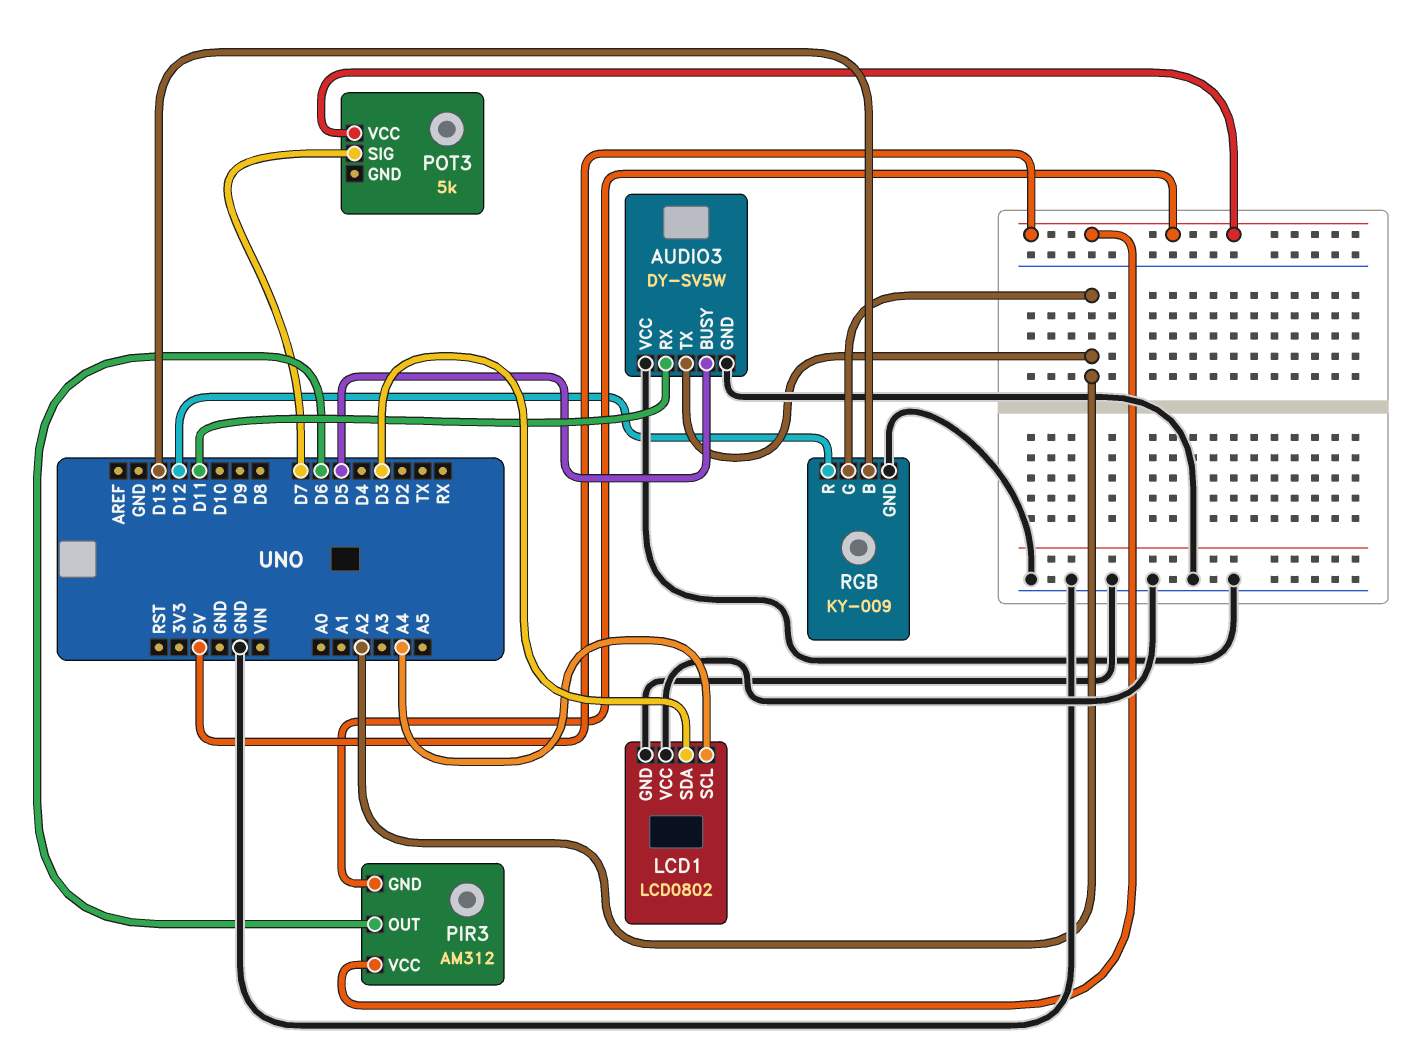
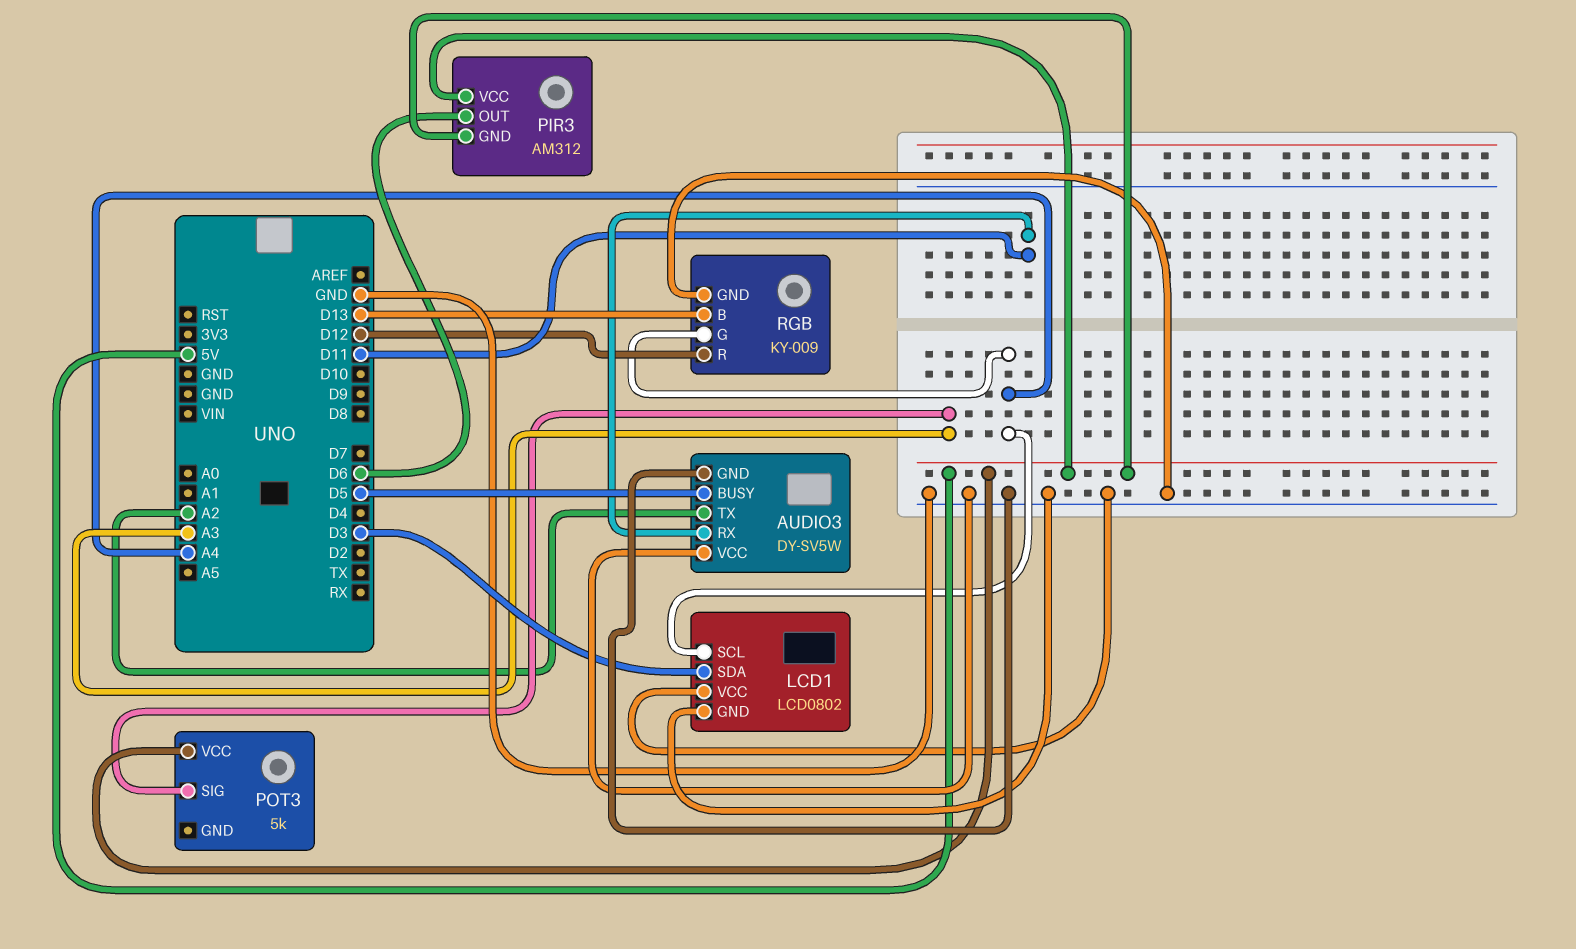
POT3 pin SIG: D7 -> A3
RGB pin G: A2 -> A4

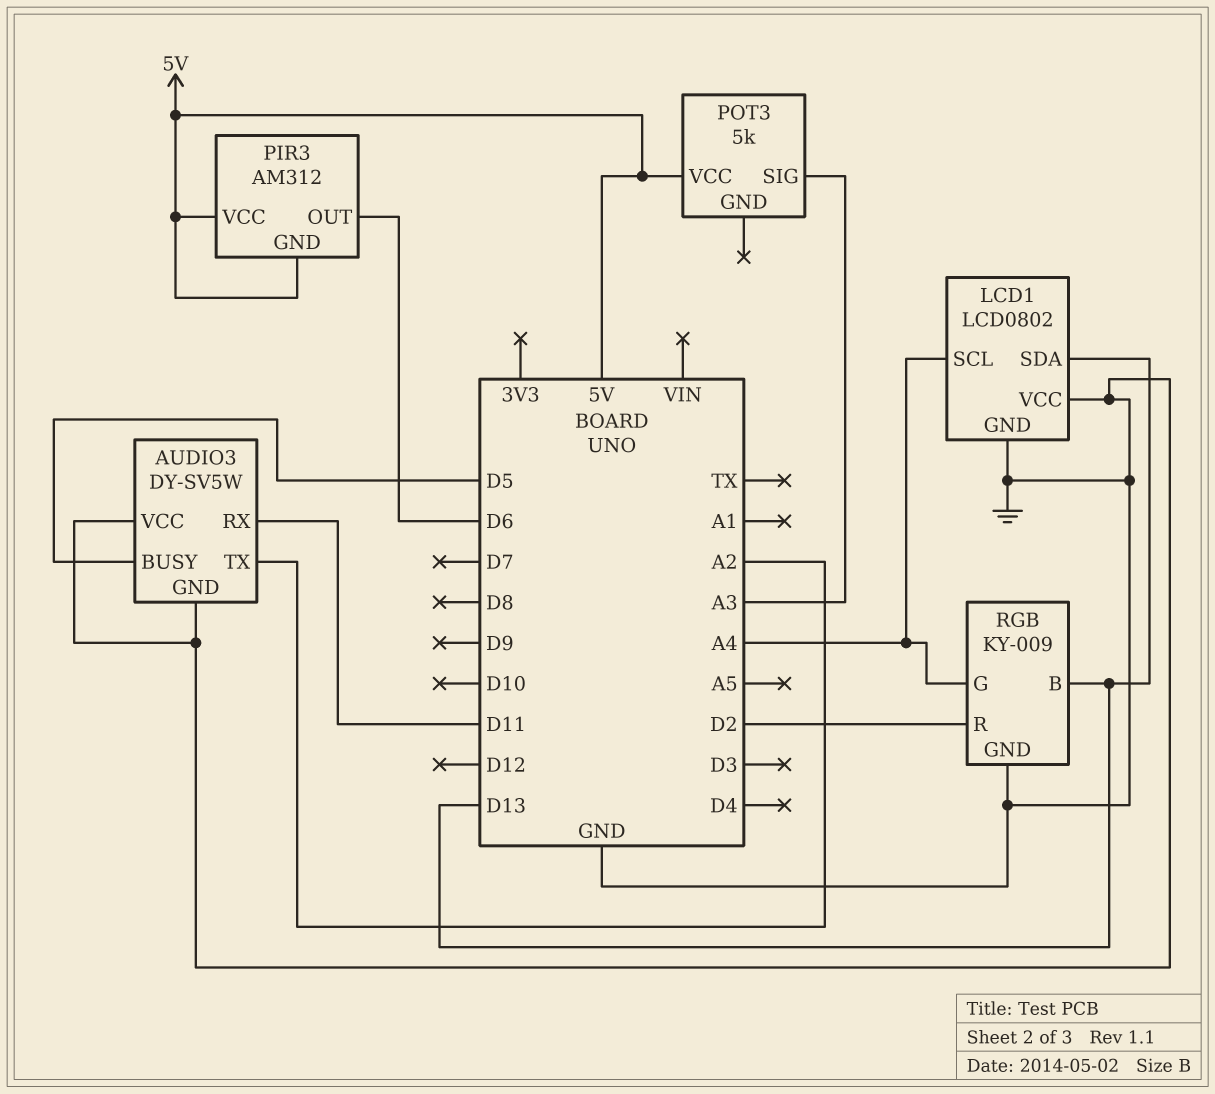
LCD1 pin SDA: D3 -> D13
RGB pin R: D12 -> D2

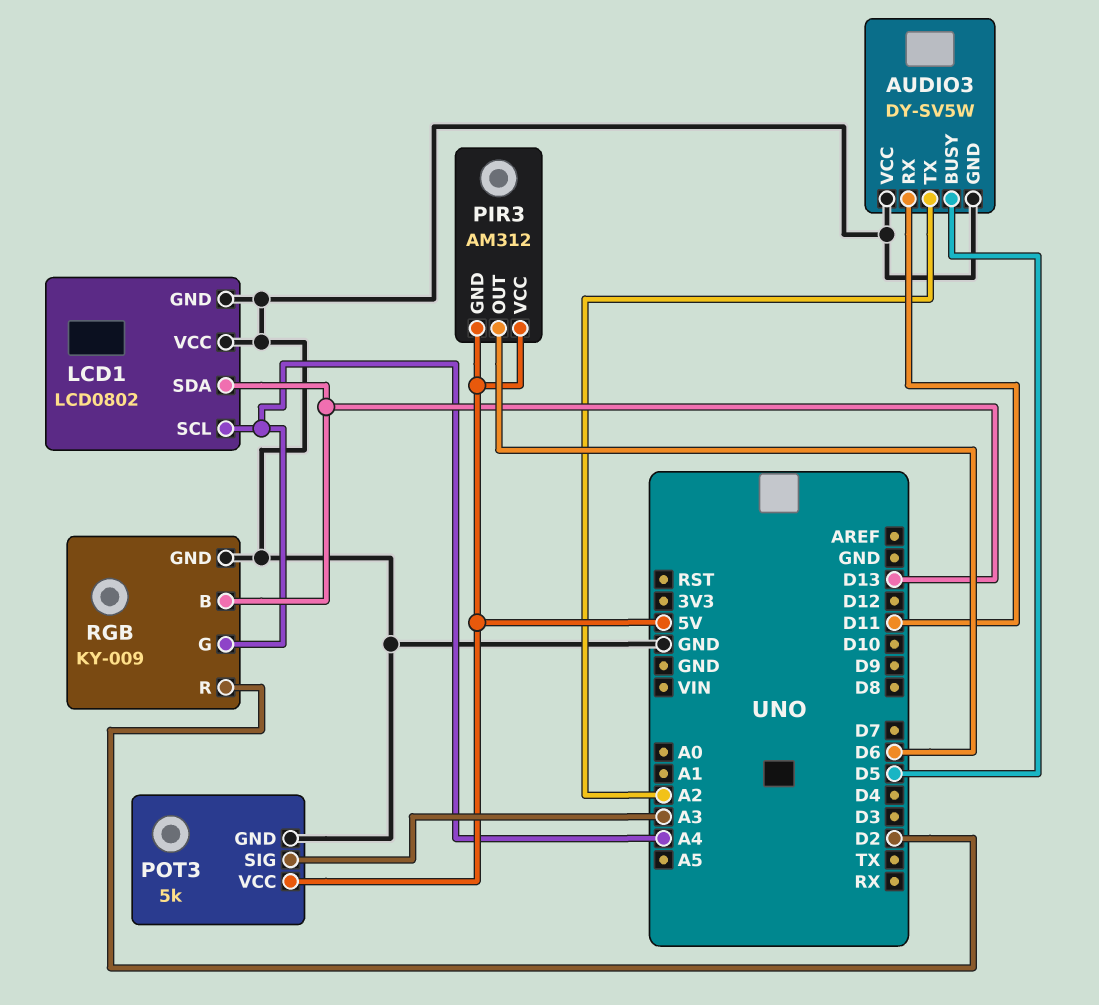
POT3 pin GND: none -> GND

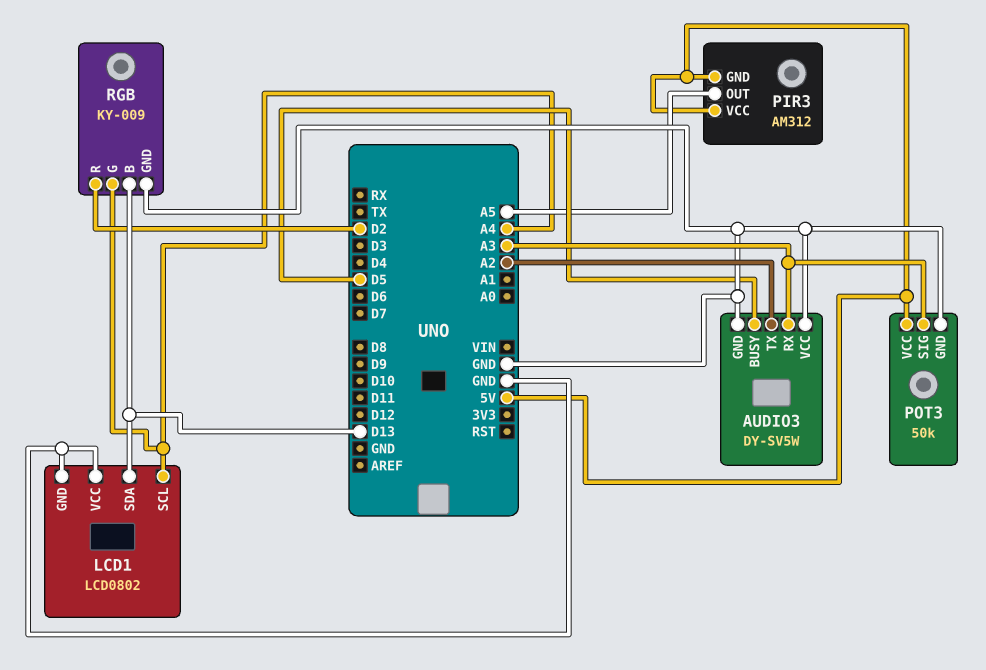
AUDIO3 pin RX: D11 -> A3
PIR3 pin OUT: D6 -> A5
POT3: 5k -> 50k

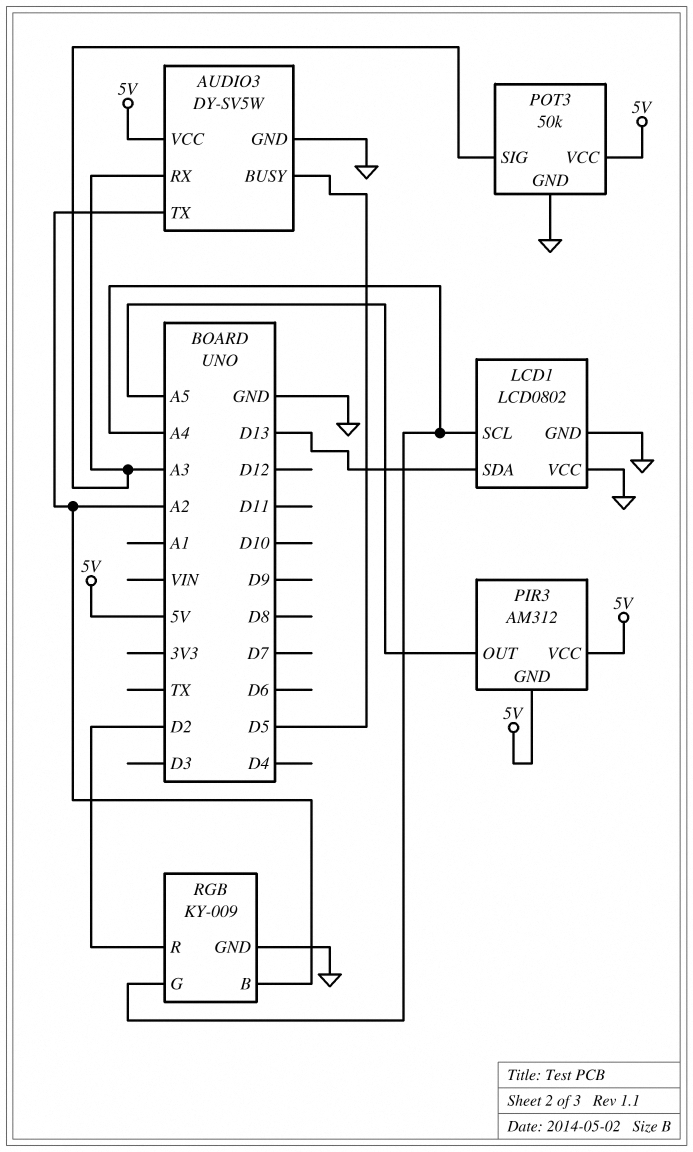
AUDIO3 pin VCC: GND -> 5V
RGB pin B: D13 -> A2

